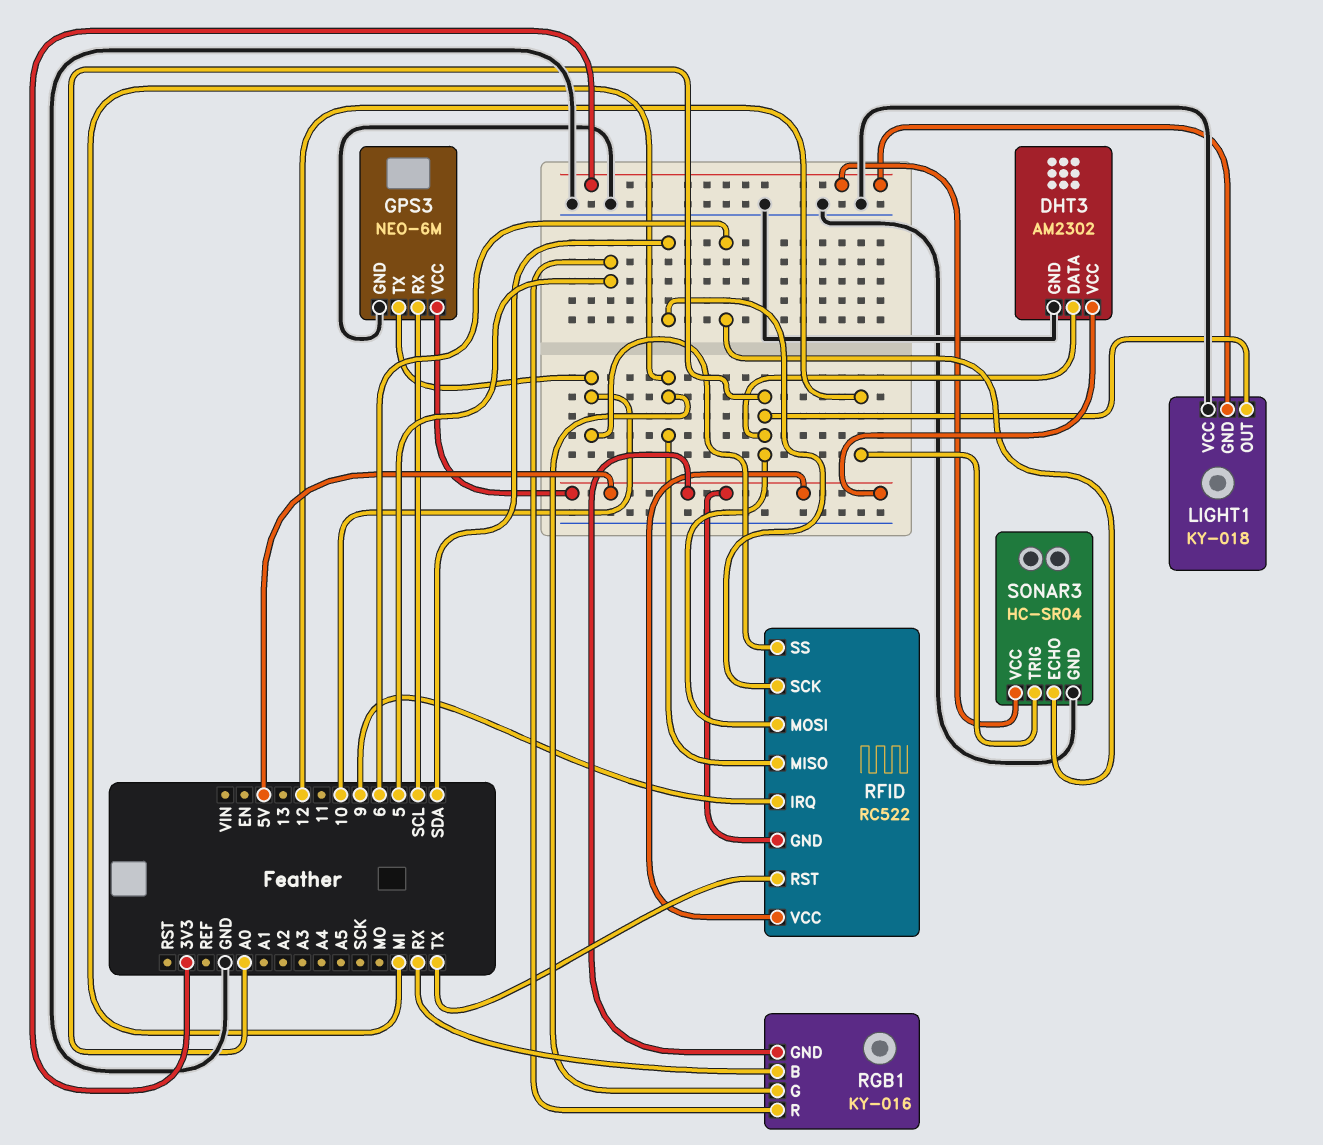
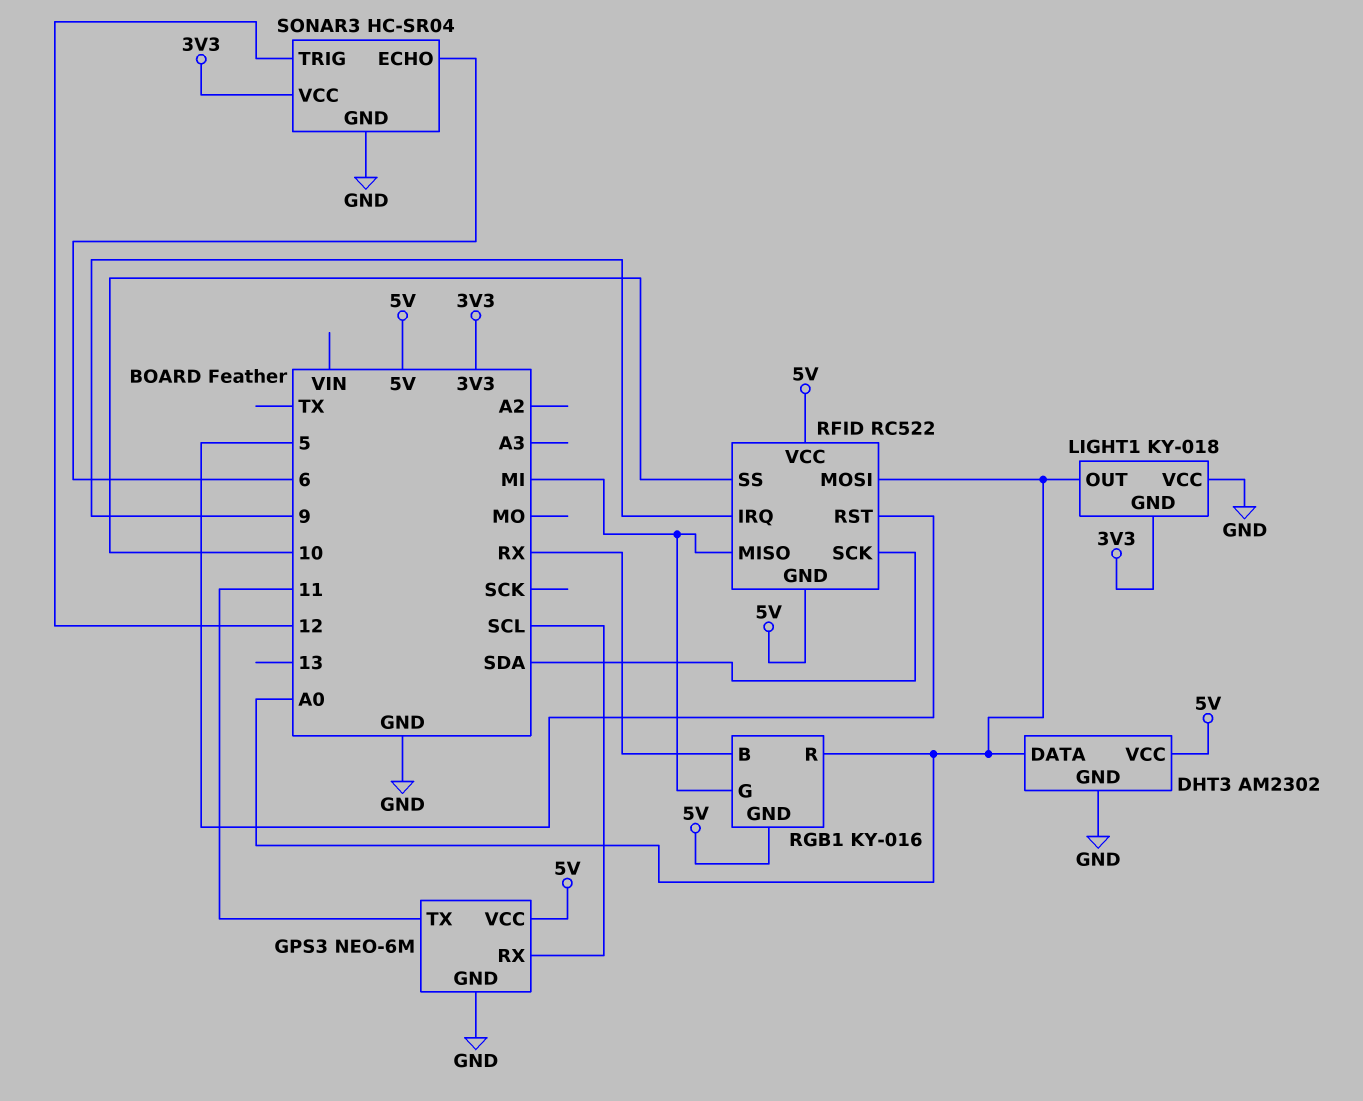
GPS3 pin TX: 10 -> 11
RFID pin RST: TX -> 5
RGB1 pin R: 5 -> A0

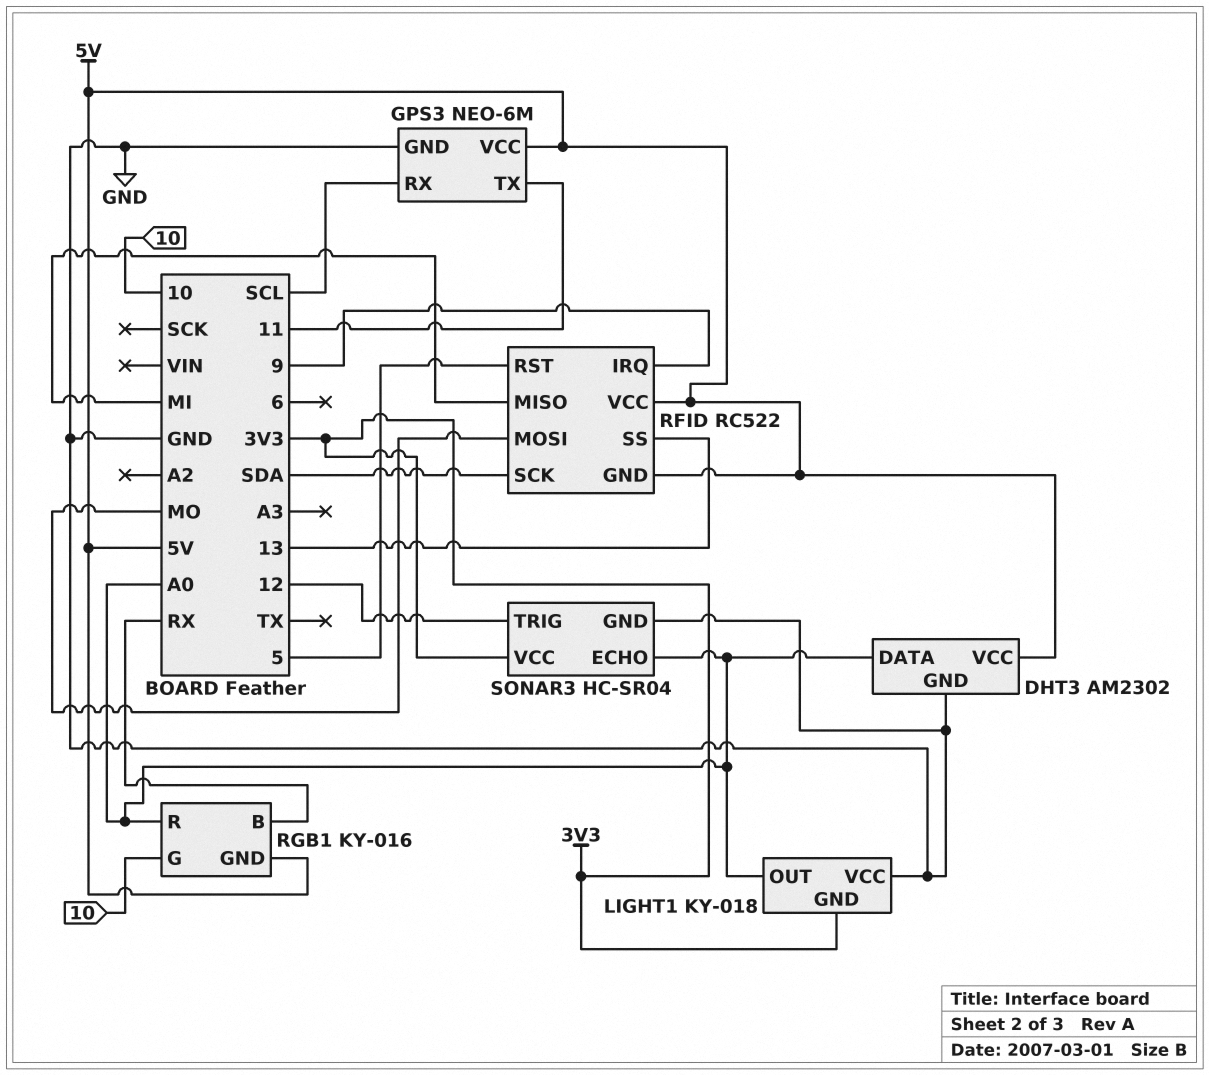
RFID pin MOSI: A0 -> MO
RFID pin SS: 10 -> 13
RGB1 pin G: MI -> 10
SONAR3 pin ECHO: 6 -> A0

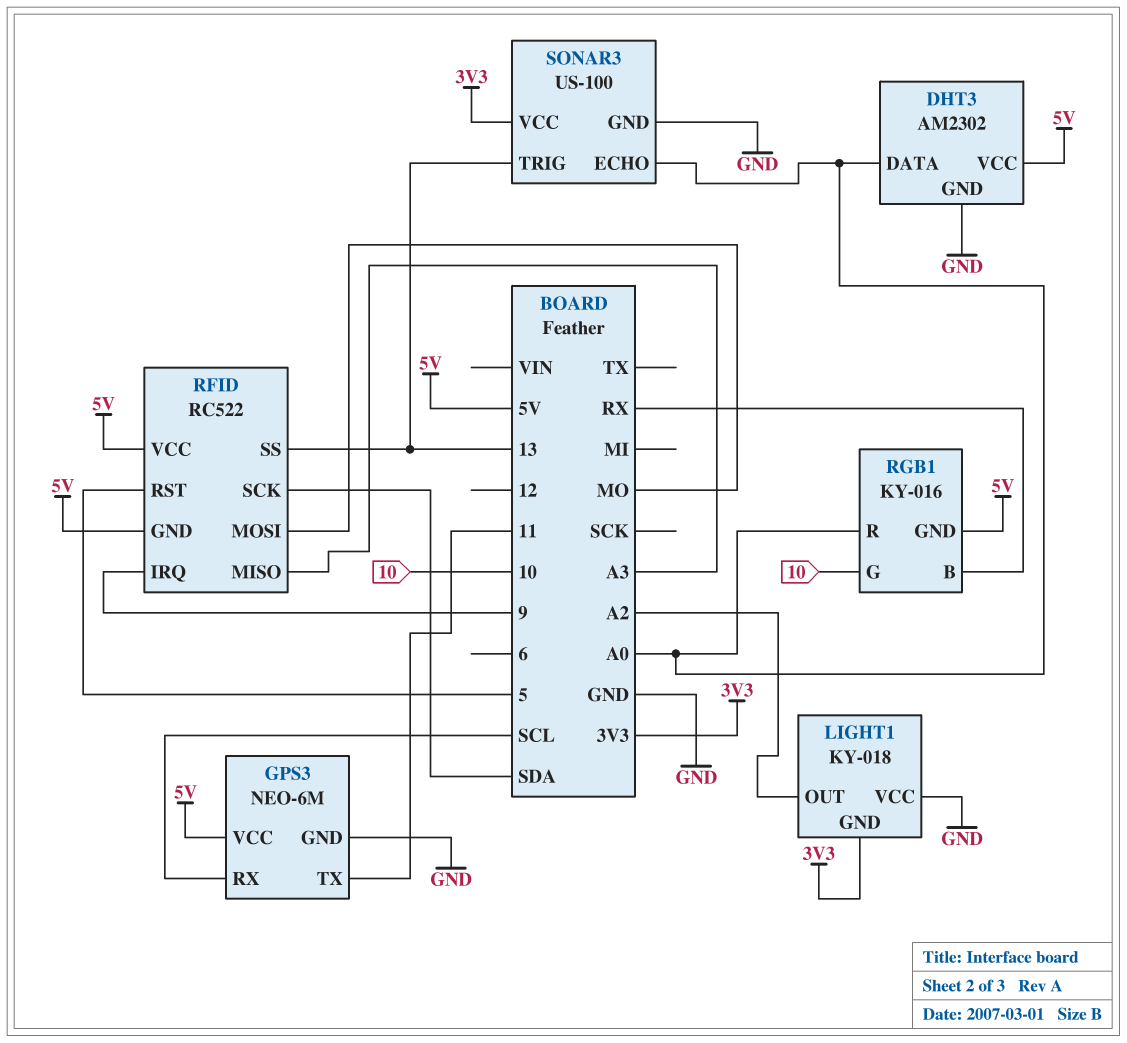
LIGHT1 pin OUT: A0 -> A2
RFID pin MISO: MI -> A3
SONAR3: HC-SR04 -> US-100
SONAR3 pin TRIG: 12 -> 13

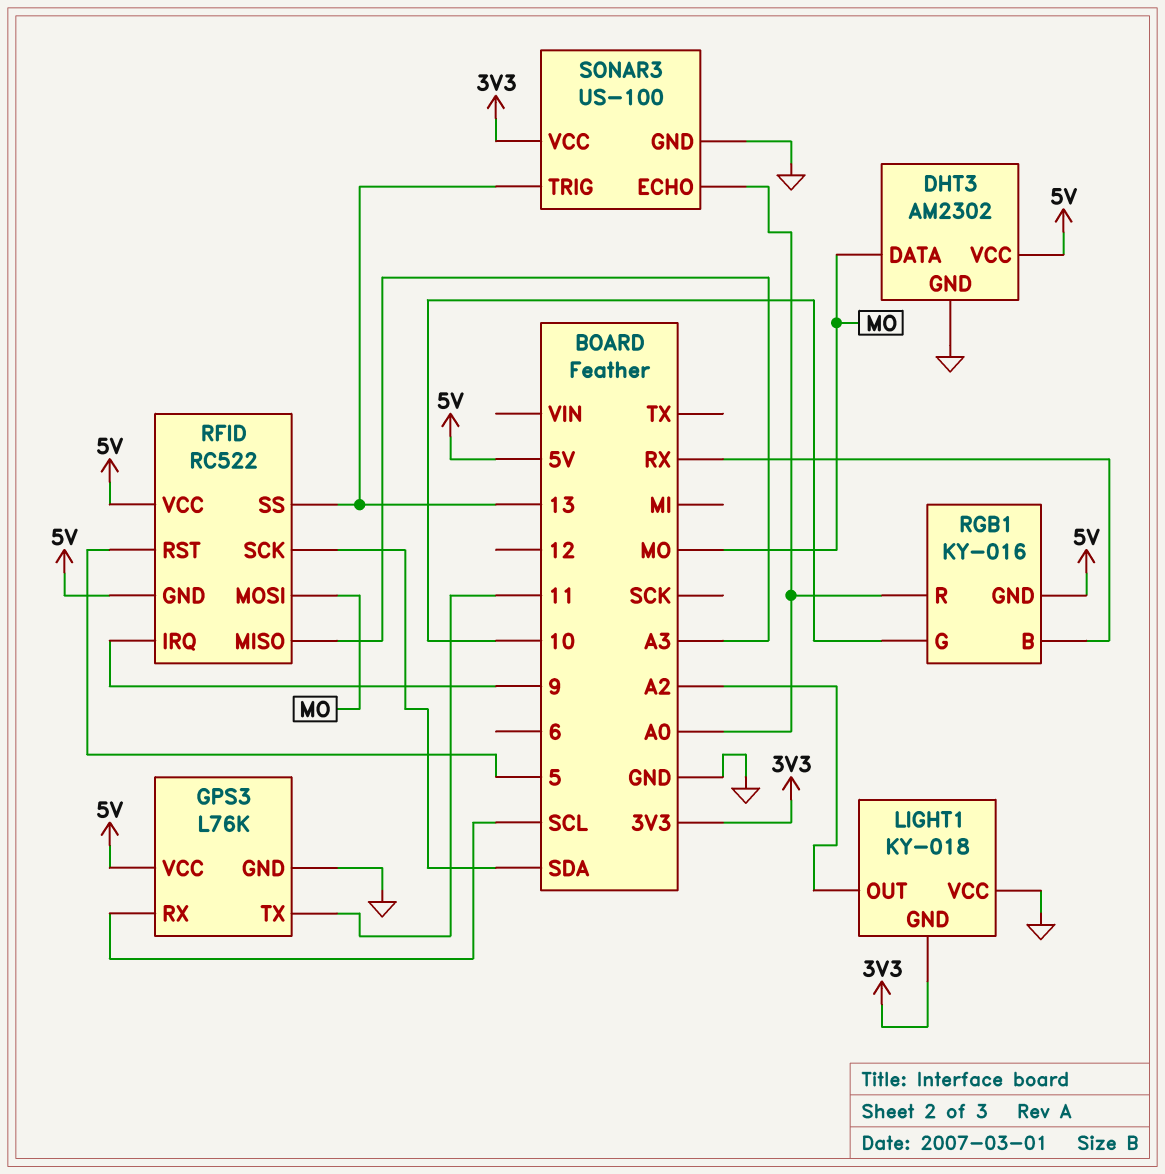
DHT3 pin DATA: A0 -> MO
GPS3: NEO-6M -> L76K

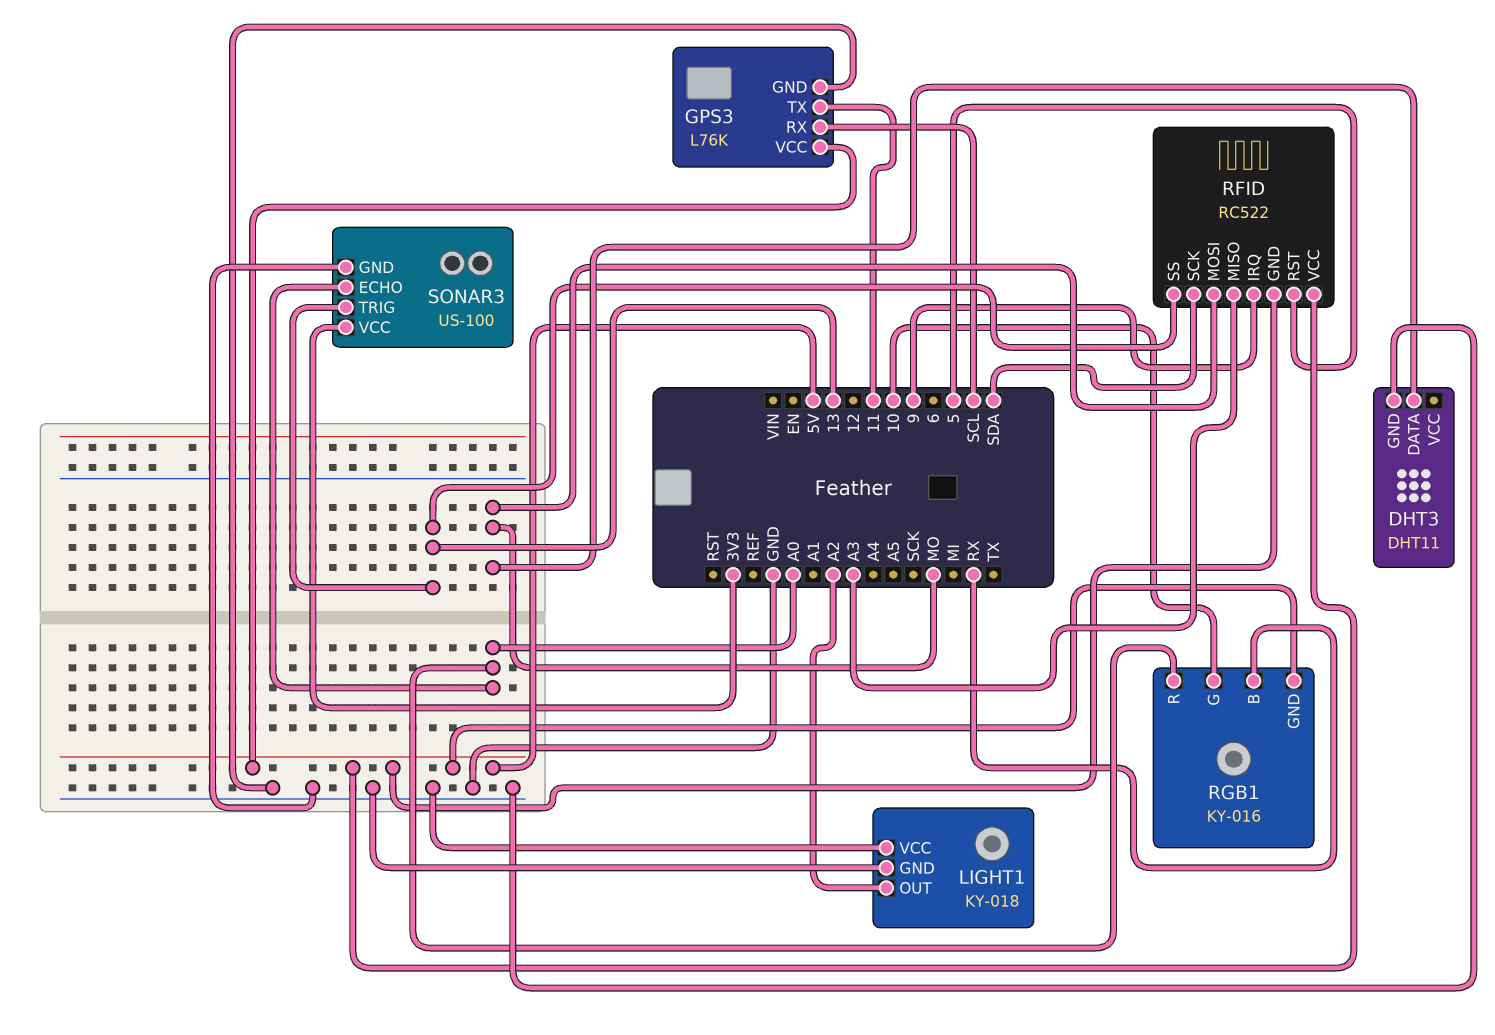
DHT3: AM2302 -> DHT11
DHT3 pin VCC: 5V -> none
LIGHT1 pin GND: 3V3 -> GND

